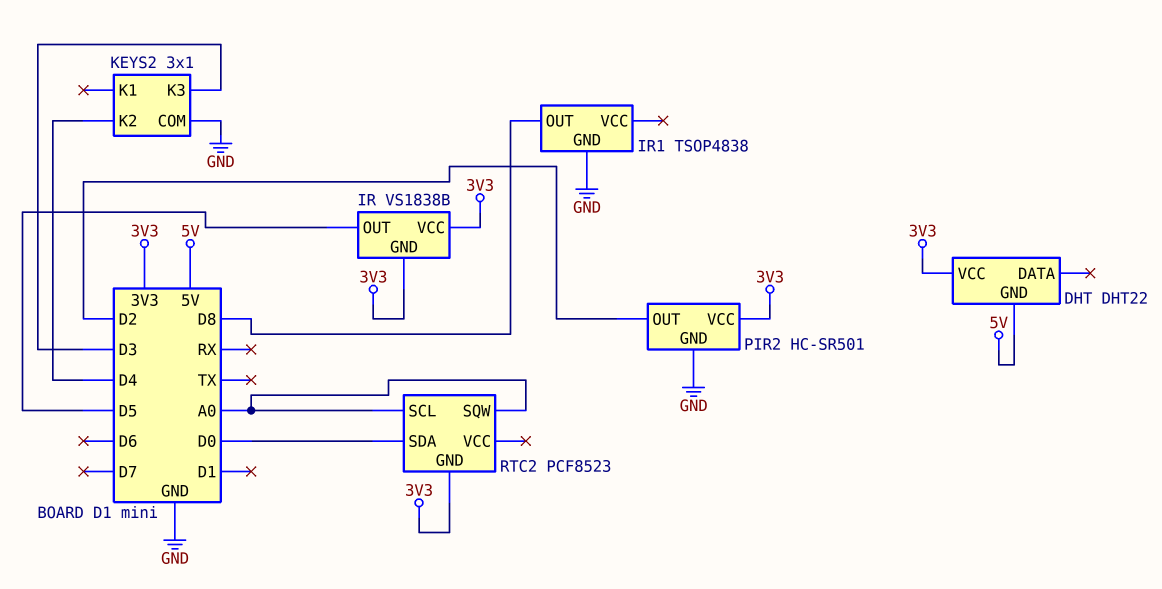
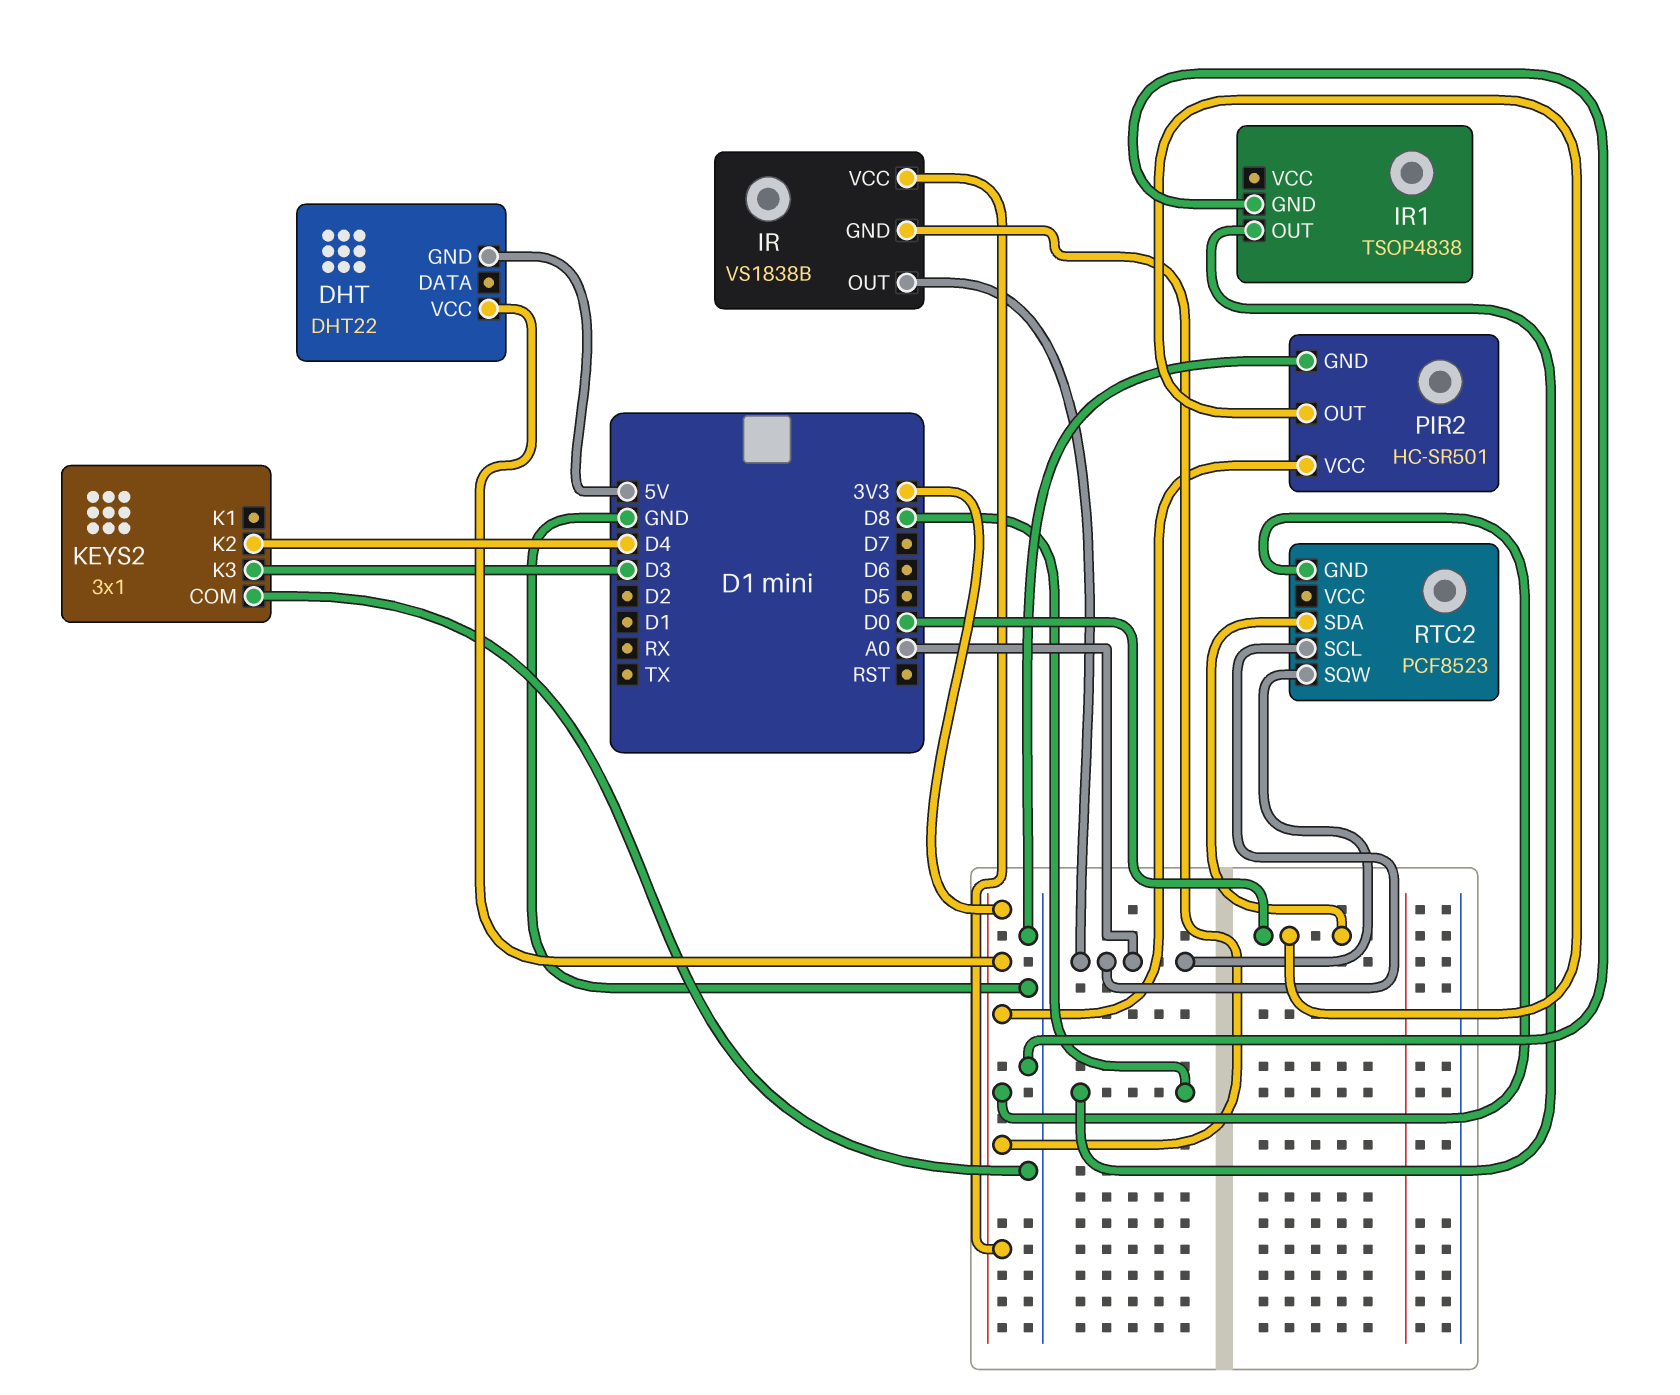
IR pin OUT: D5 -> A0
PIR2 pin OUT: D2 -> D0

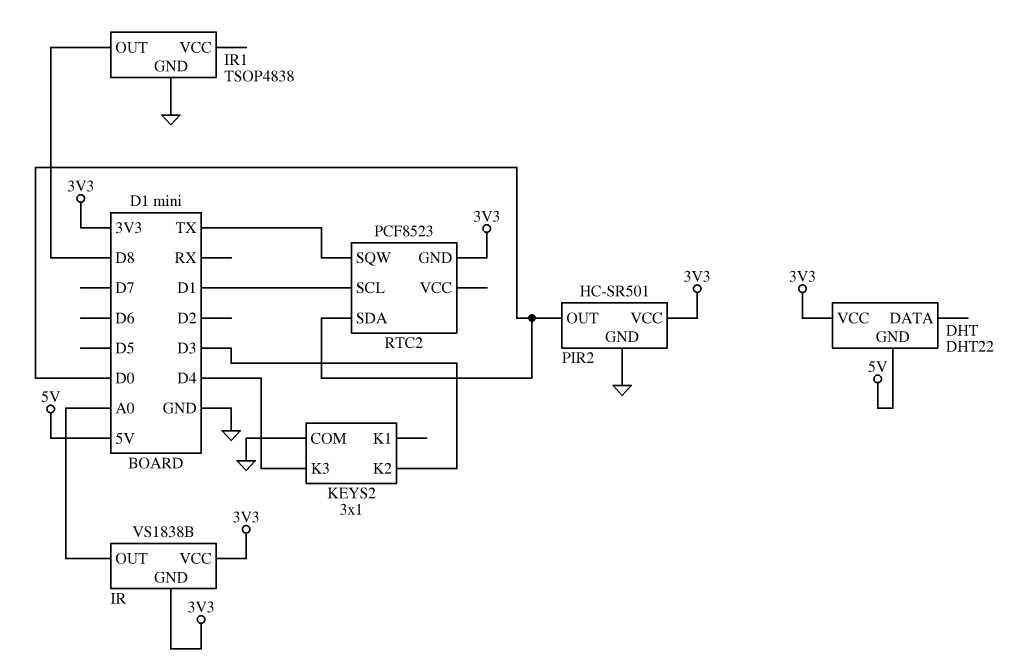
KEYS2 pin K2: D4 -> D3
KEYS2 pin K3: D3 -> D4
RTC2 pin SCL: A0 -> D1
RTC2 pin SQW: A0 -> TX

